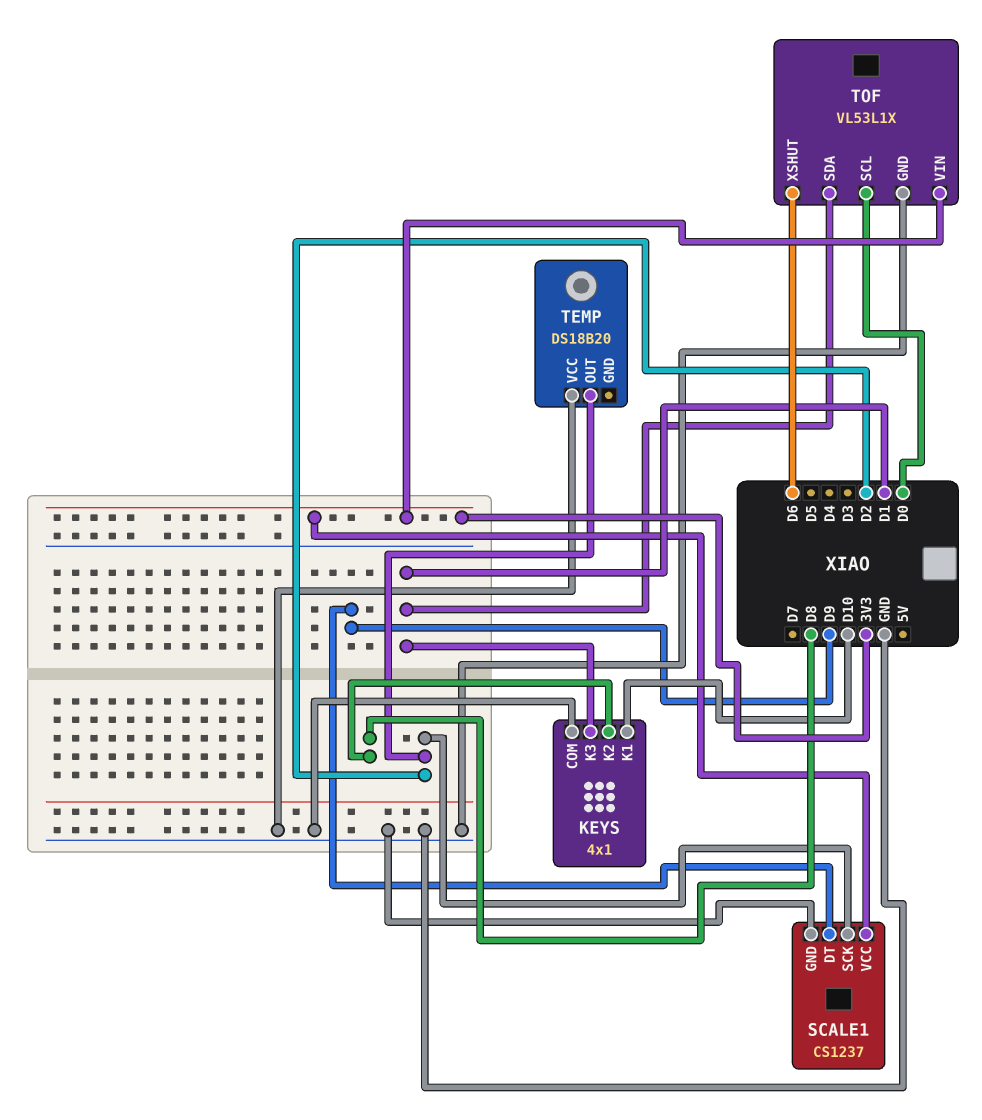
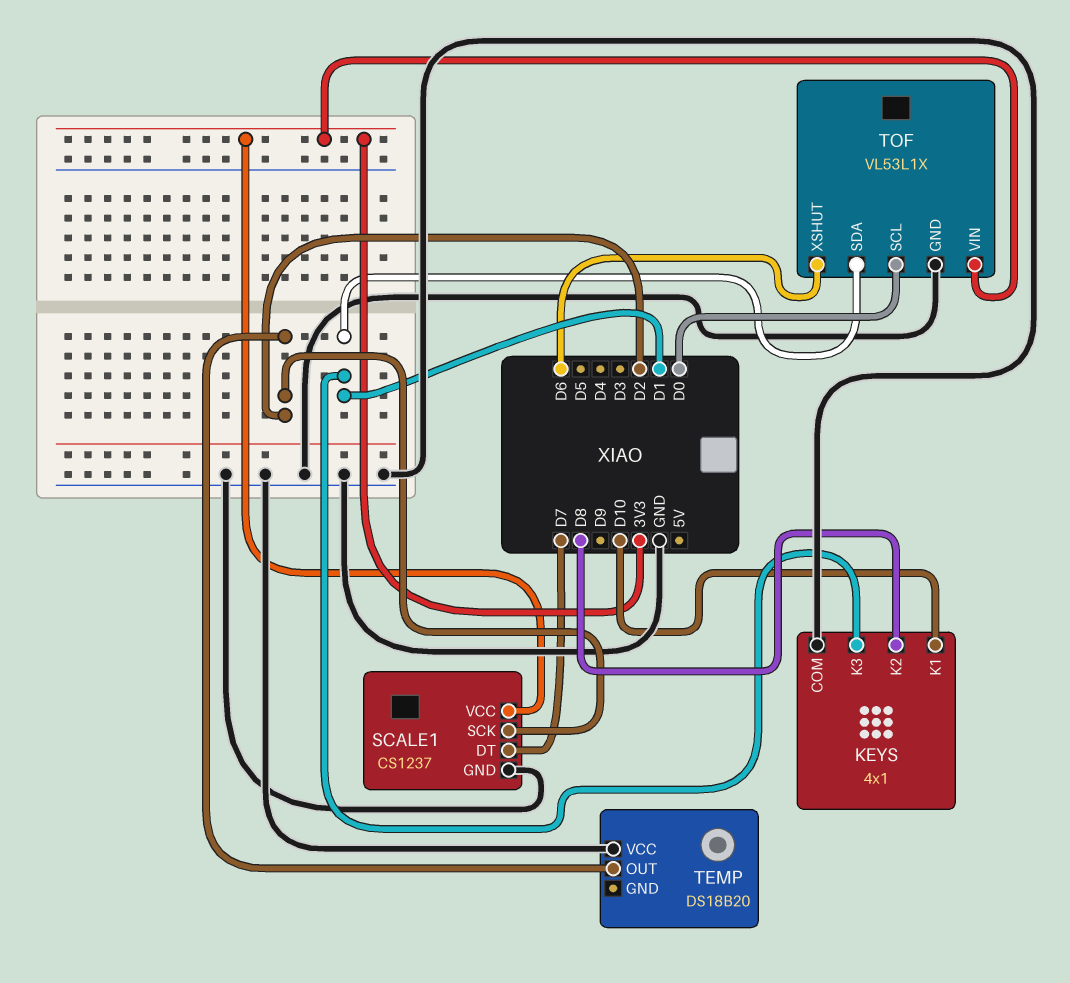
SCALE1 pin DT: D9 -> D7

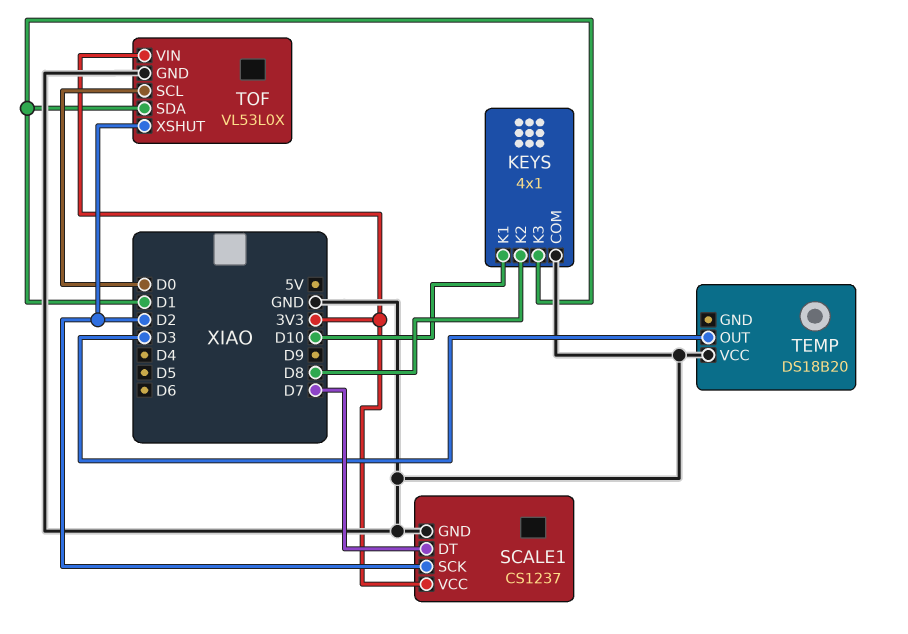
TEMP pin OUT: D2 -> D3
TOF: VL53L1X -> VL53L0X
TOF pin XSHUT: D6 -> D2

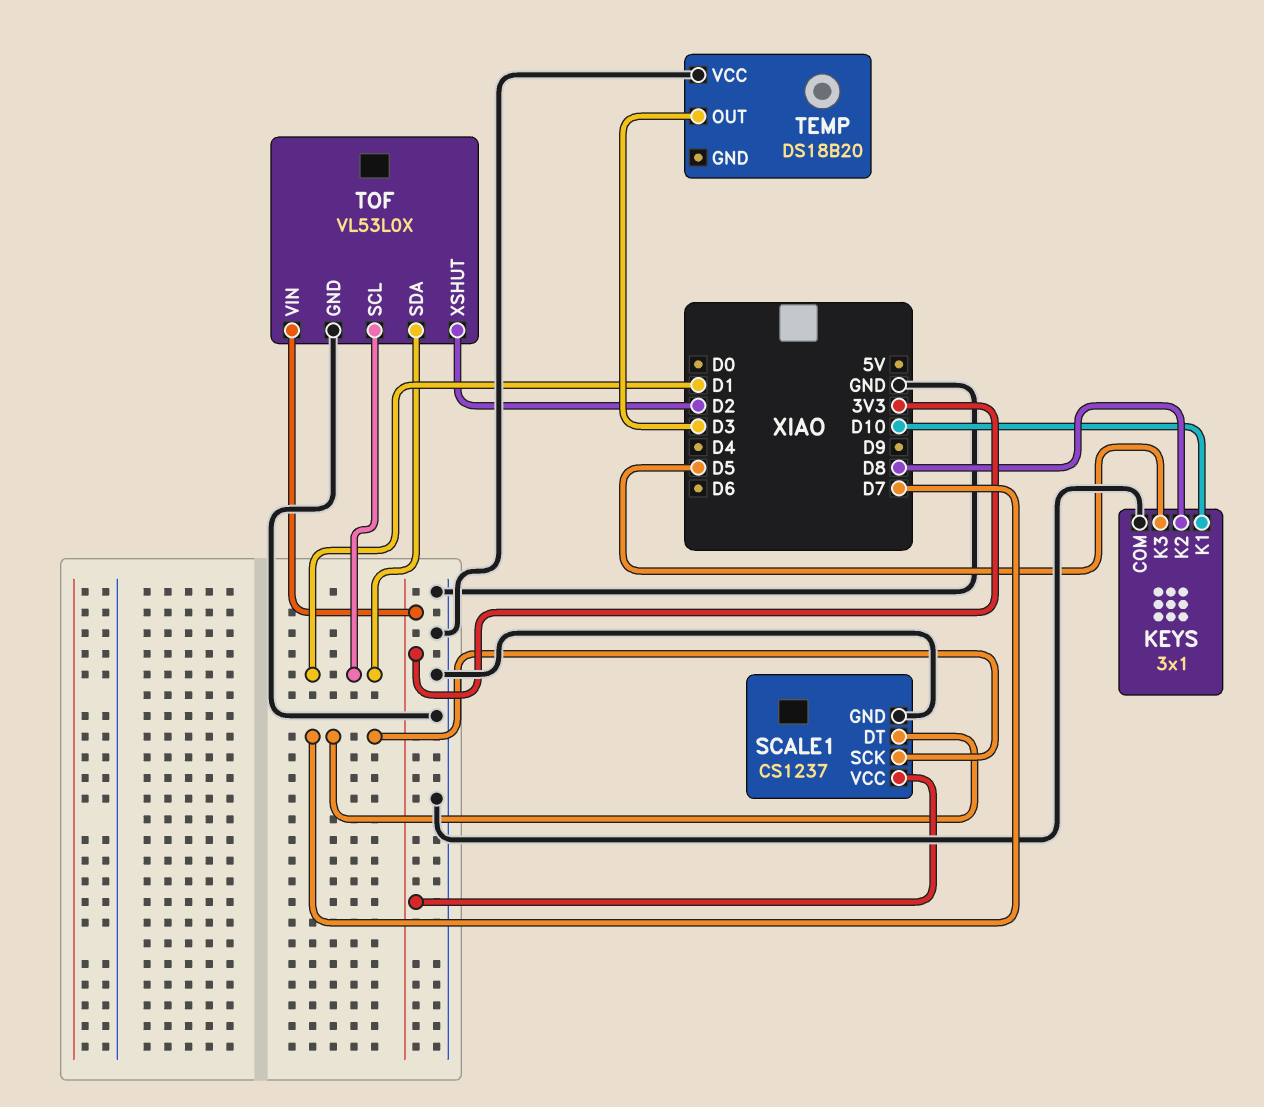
KEYS: 4x1 -> 3x1
KEYS pin K3: D1 -> D5
SCALE1 pin SCK: D2 -> D7
TOF pin SCL: D0 -> D1

